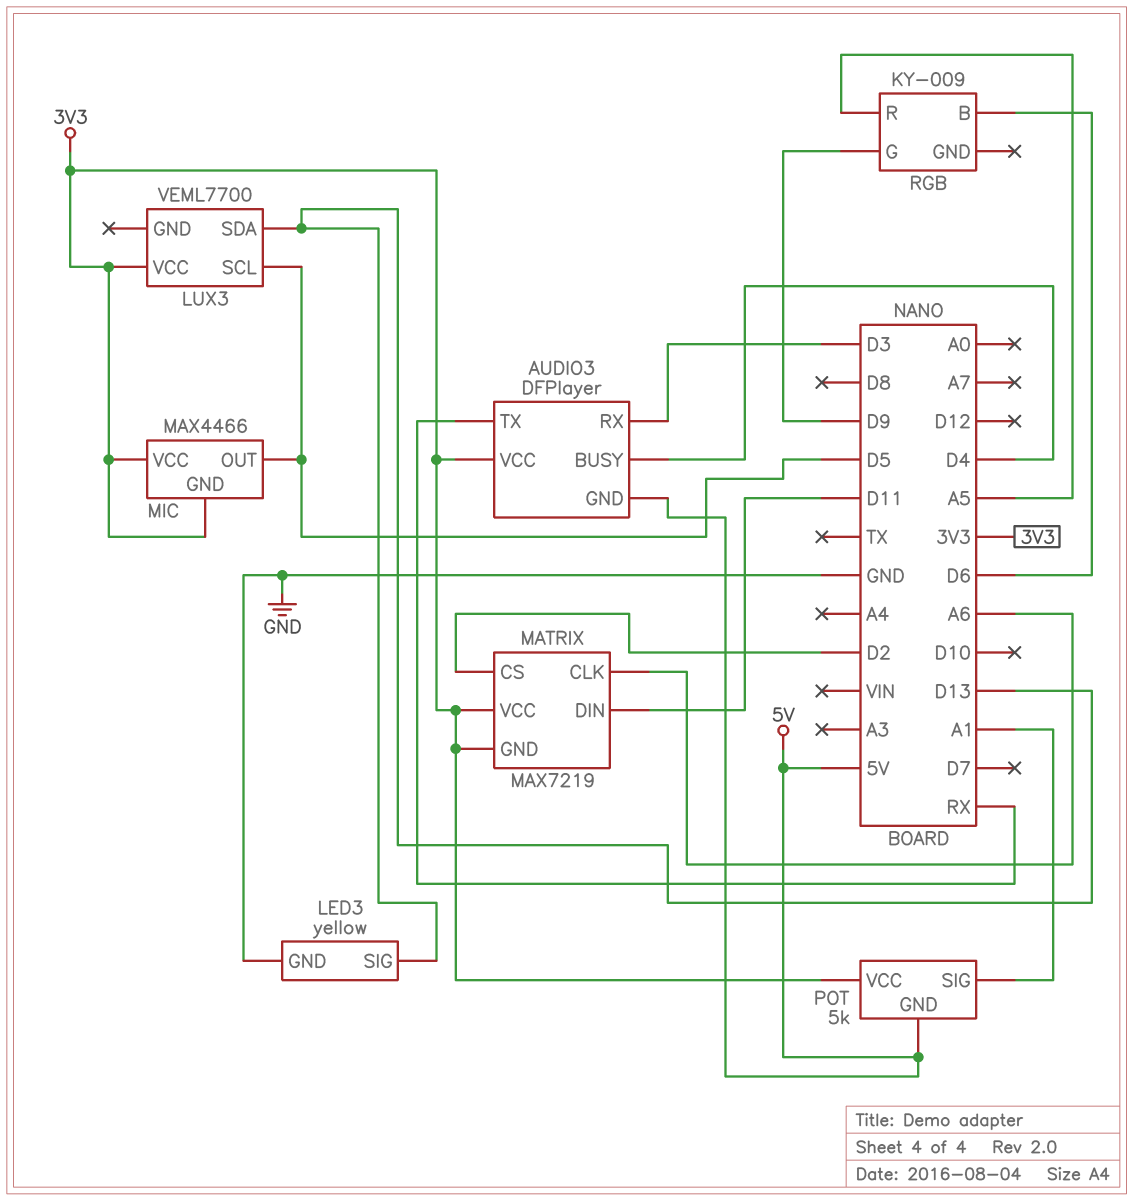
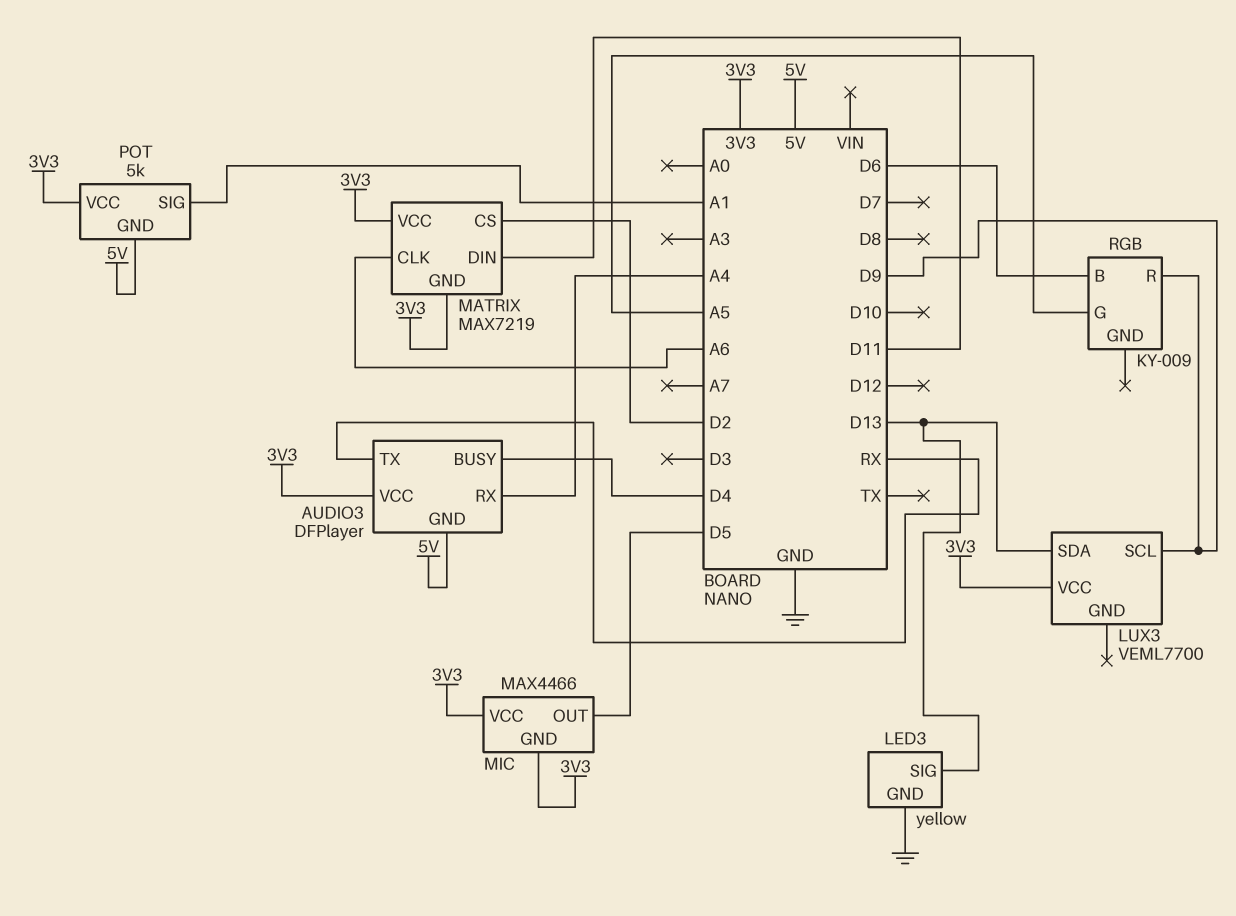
AUDIO3 pin RX: D3 -> A4
LUX3 pin SCL: D5 -> D9
RGB pin G: D9 -> A5
RGB pin R: A5 -> D9

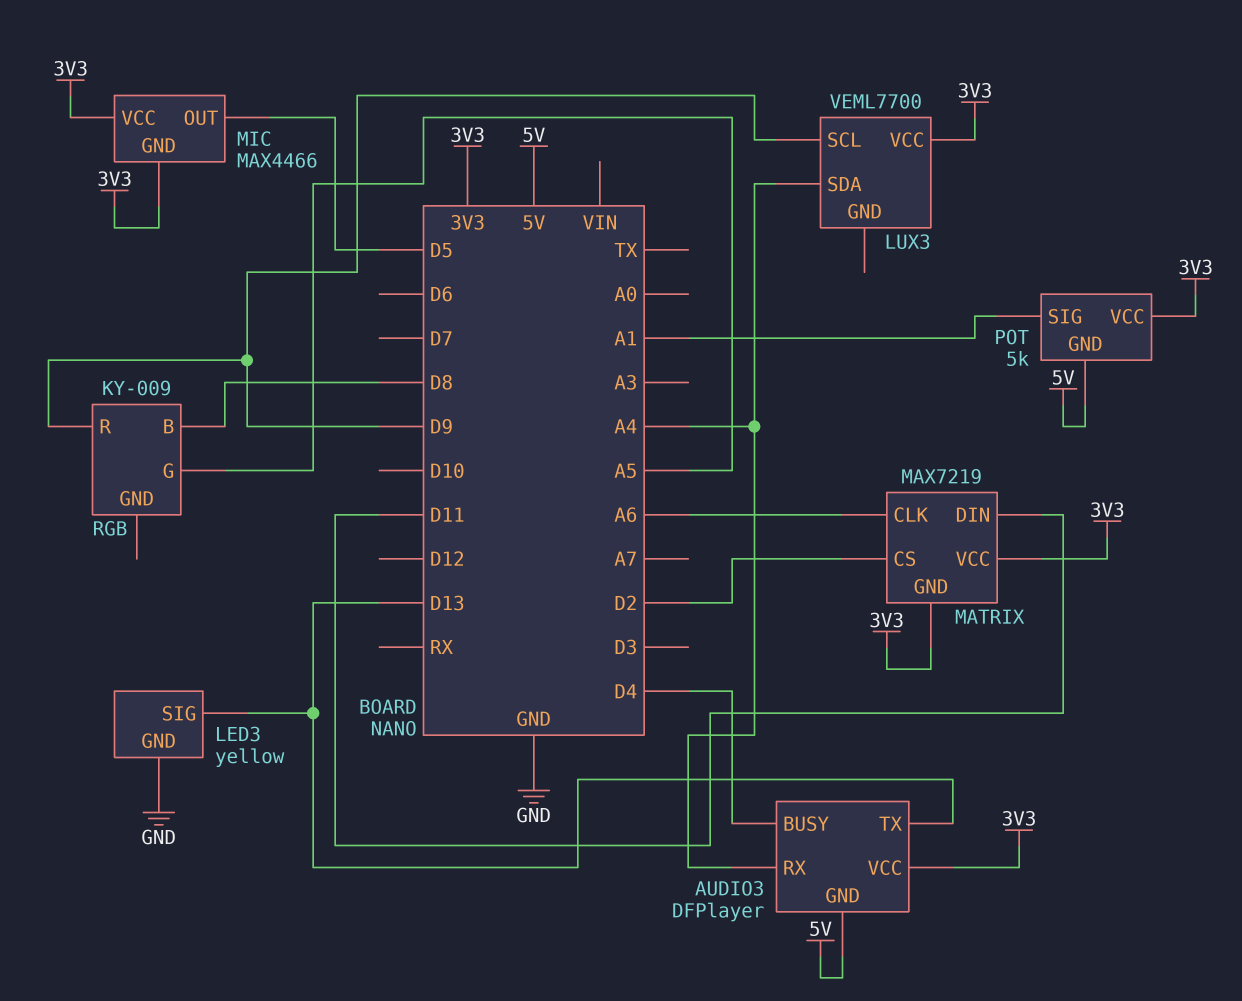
AUDIO3 pin TX: RX -> D13
LUX3 pin SDA: D13 -> A4
RGB pin B: D6 -> D8

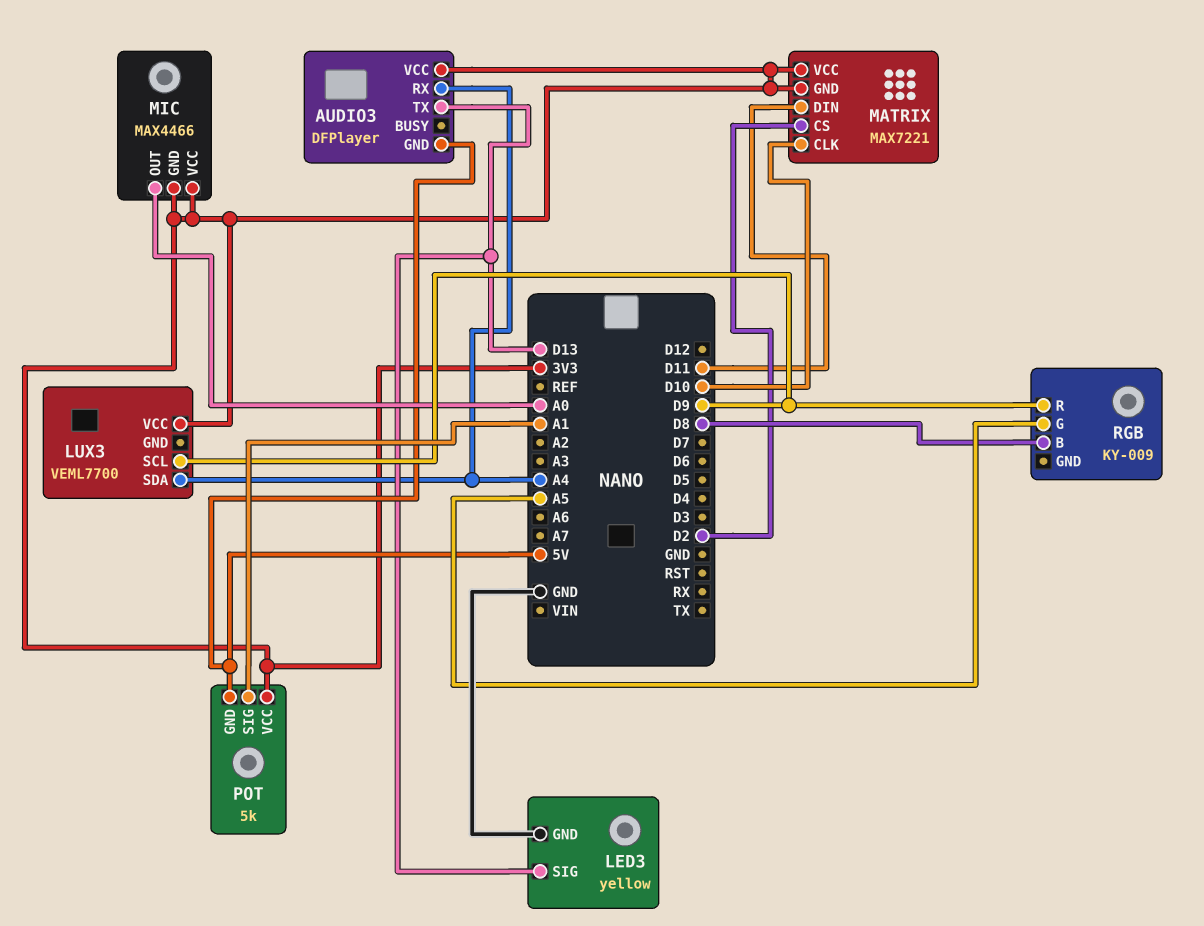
AUDIO3 pin BUSY: D4 -> none
MATRIX: MAX7219 -> MAX7221
MATRIX pin CLK: A6 -> D10
MIC pin OUT: D5 -> A0

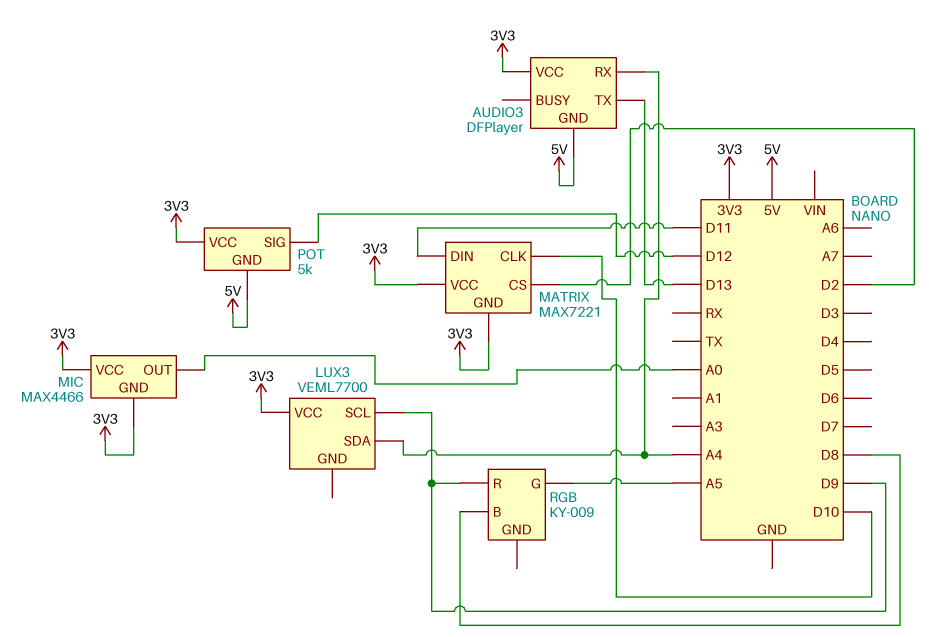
LED3: yellow -> none
LED3 pin GND: GND -> none
LED3 pin SIG: D13 -> none
POT pin SIG: A1 -> D12

